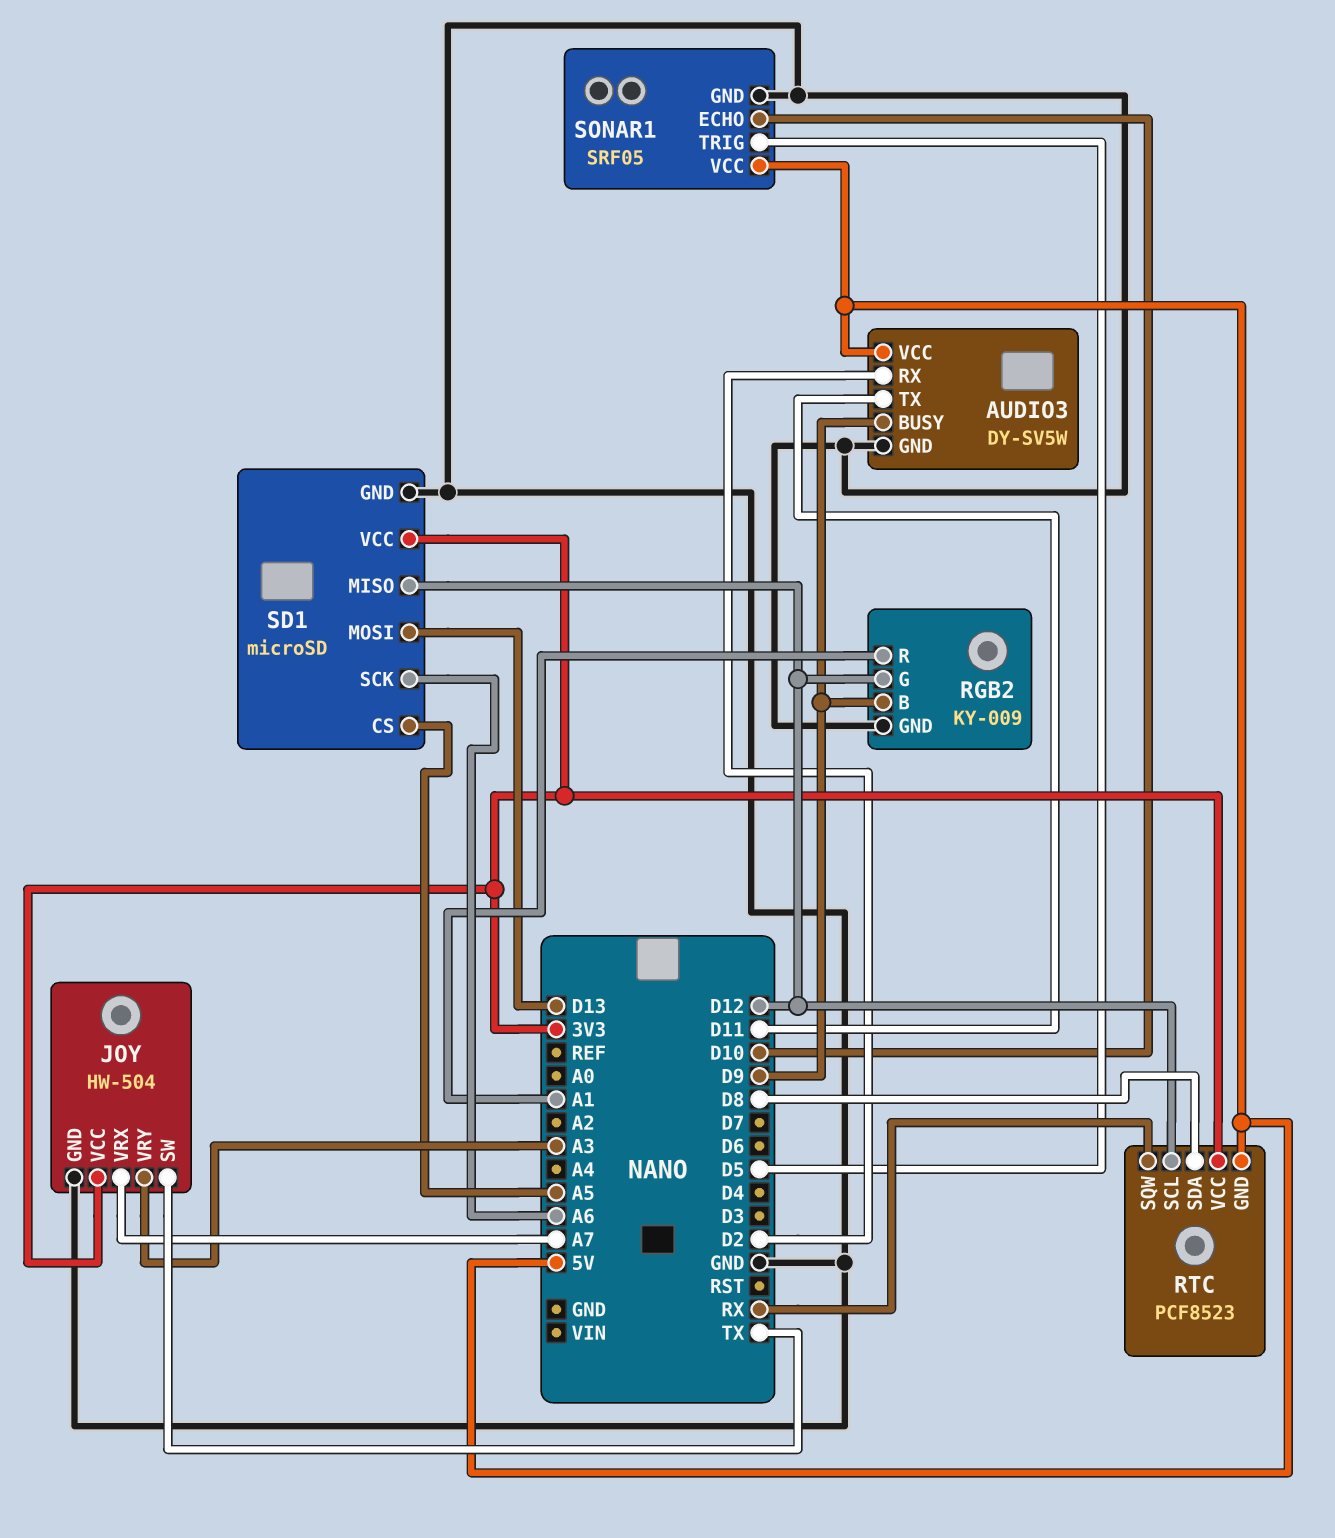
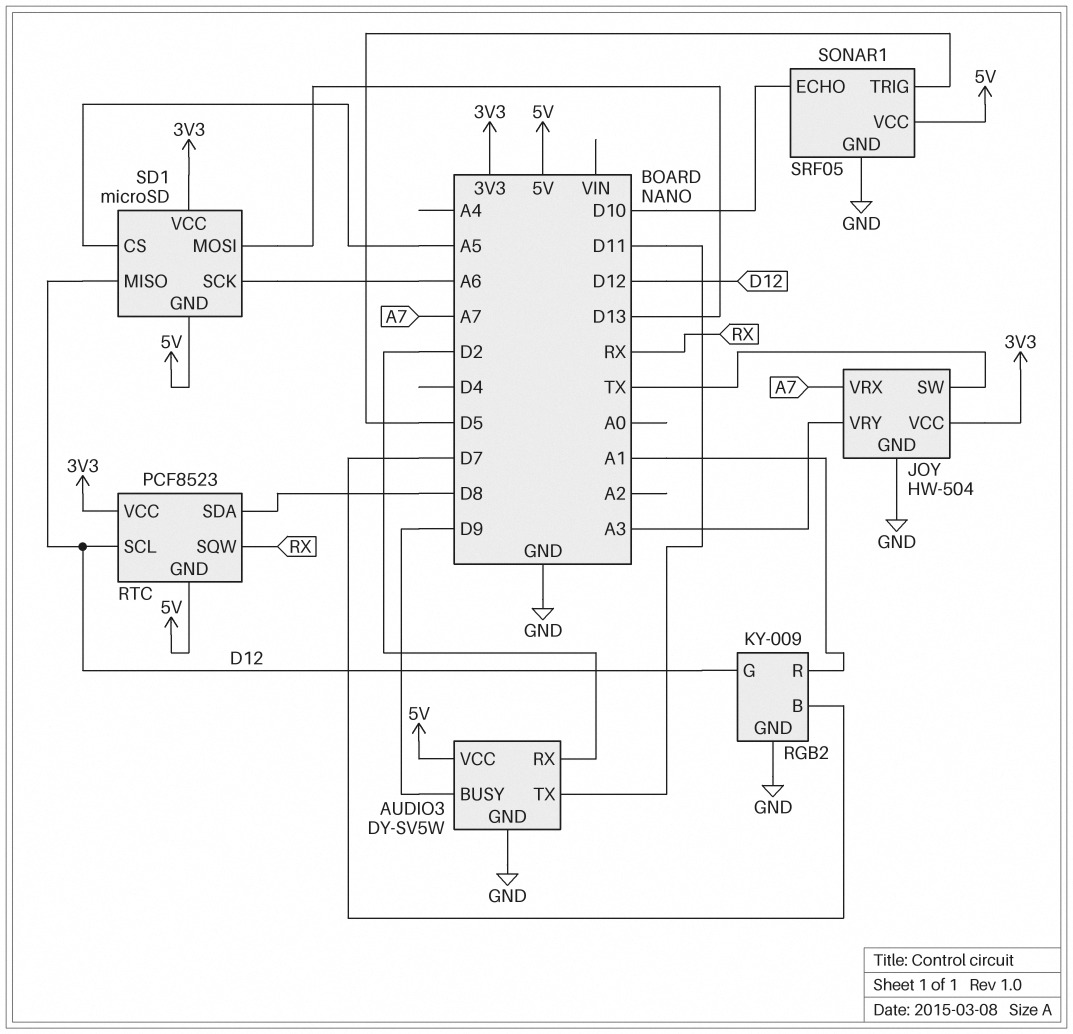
RGB2 pin B: D9 -> D7
SD1 pin GND: GND -> 5V

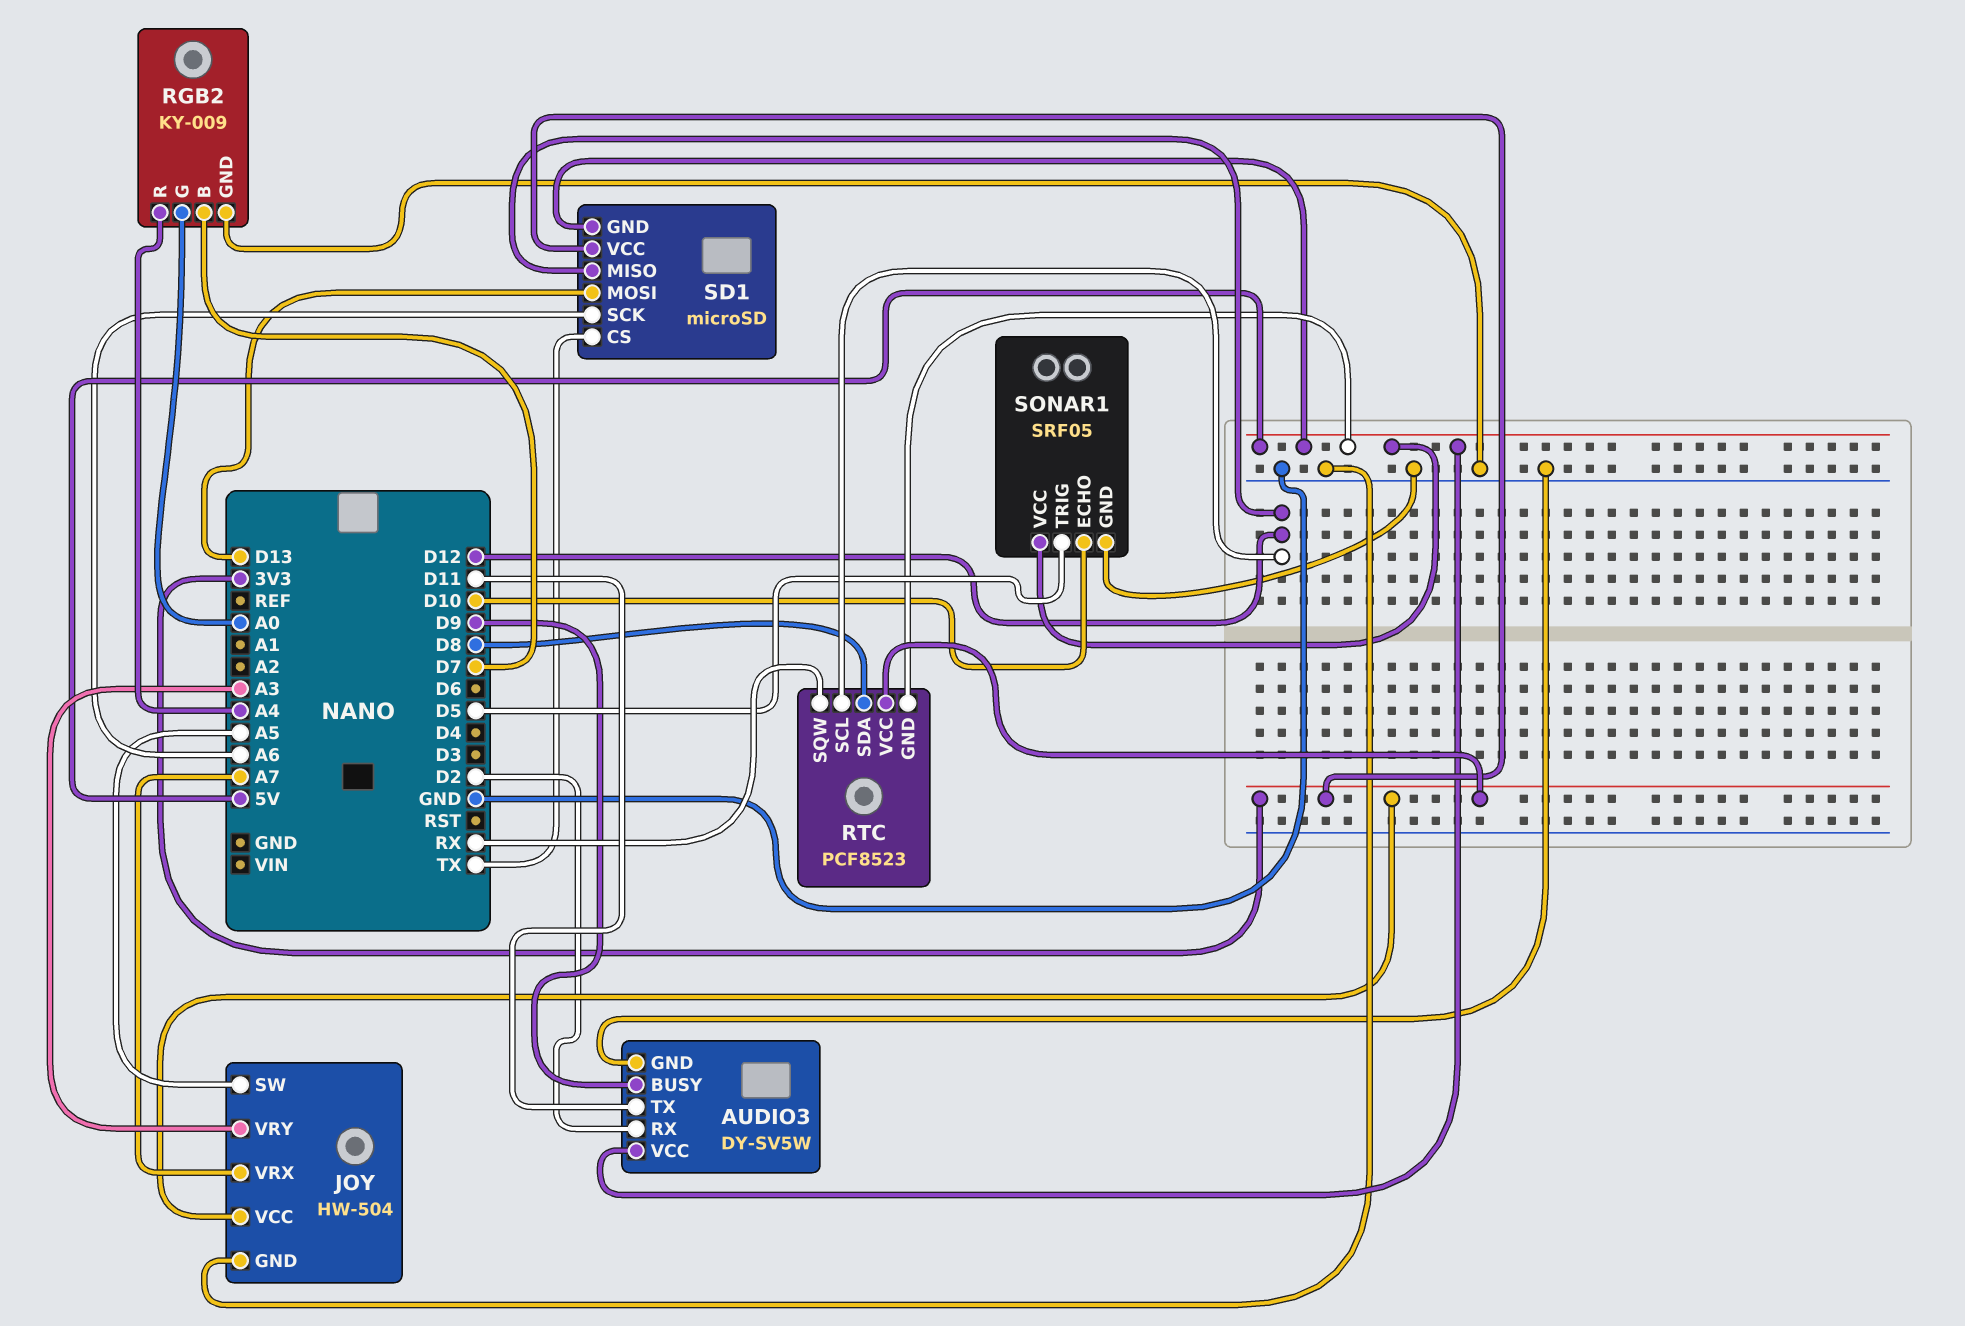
JOY pin SW: TX -> A5
RGB2 pin G: D12 -> A0
RGB2 pin R: A1 -> A4
SD1 pin CS: A5 -> TX

